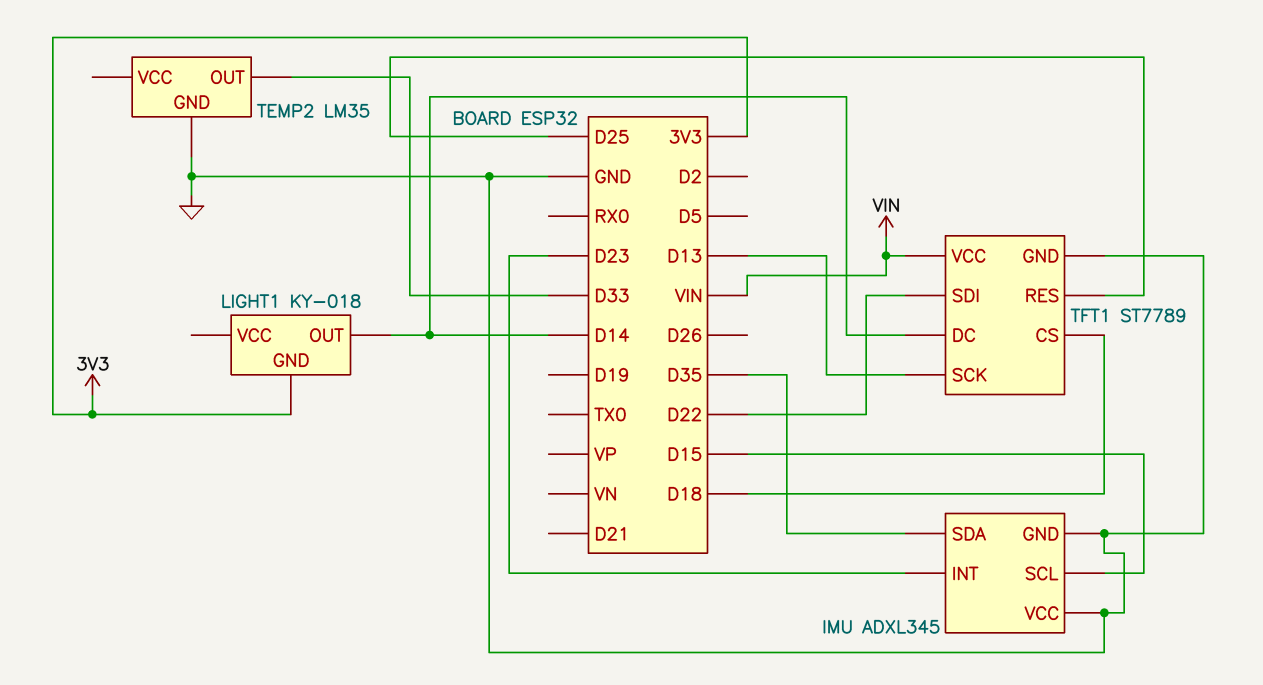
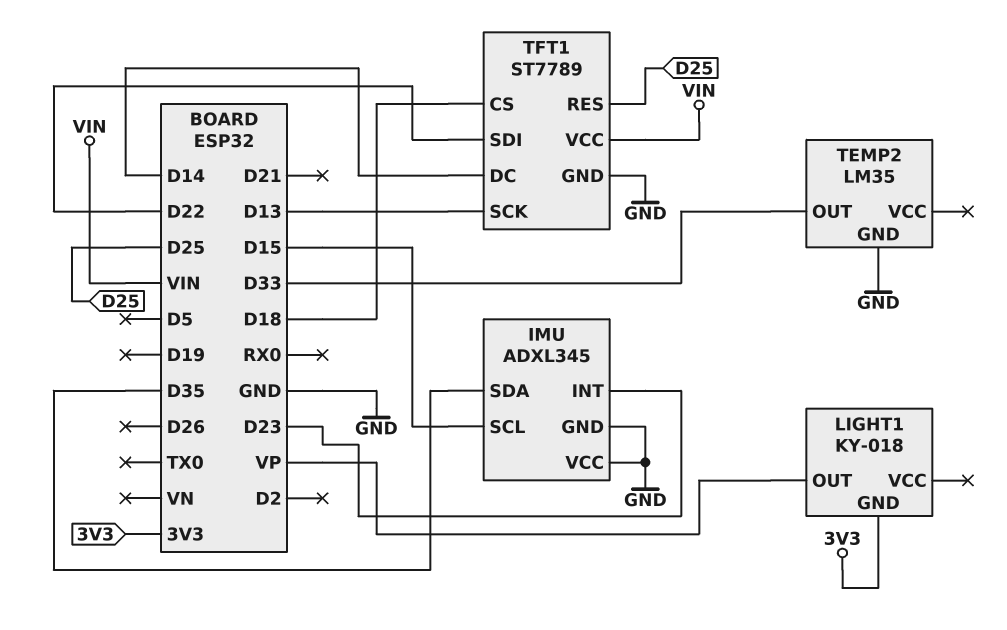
LIGHT1 pin OUT: D14 -> VP

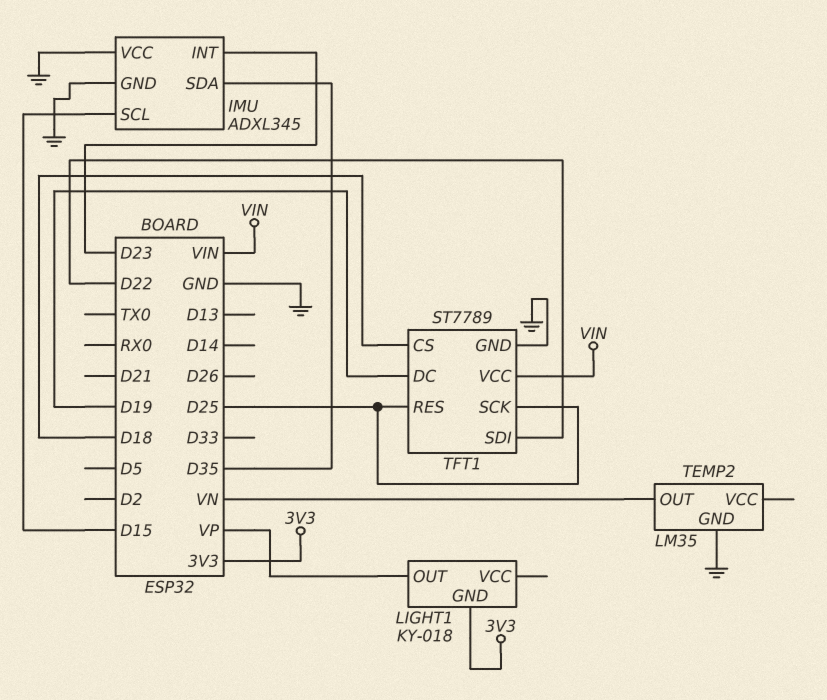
TEMP2 pin OUT: D33 -> VN
TFT1 pin DC: D14 -> D19
TFT1 pin SCK: D13 -> D25

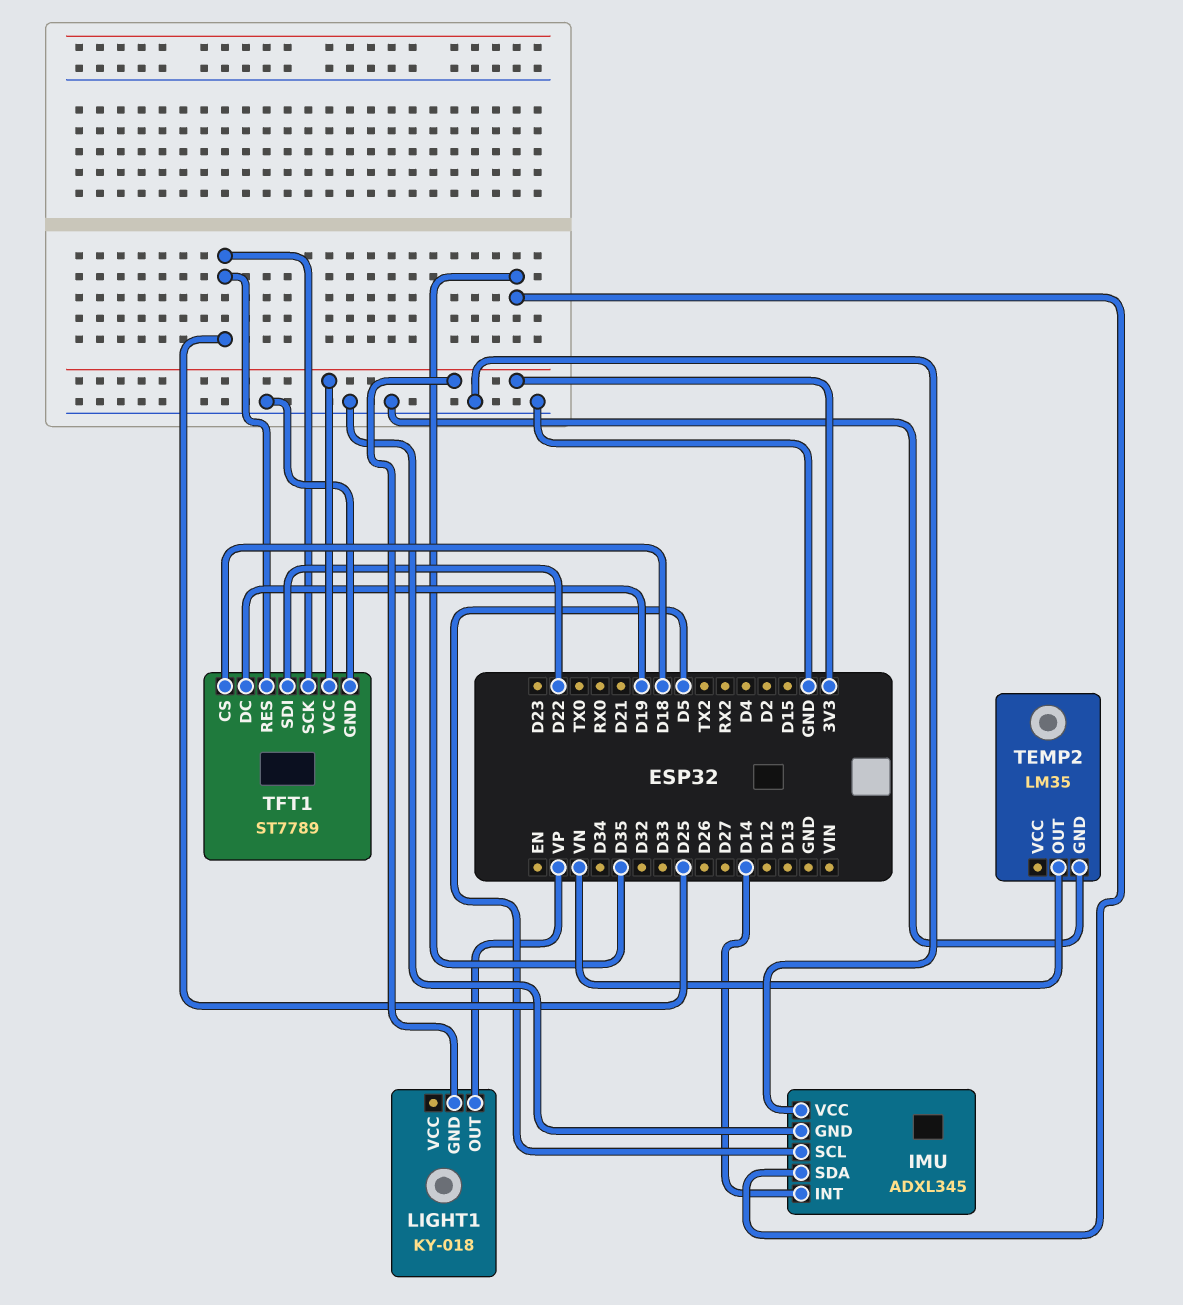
IMU pin INT: D23 -> D14
IMU pin SCL: D15 -> D5
TFT1 pin VCC: VIN -> 3V3

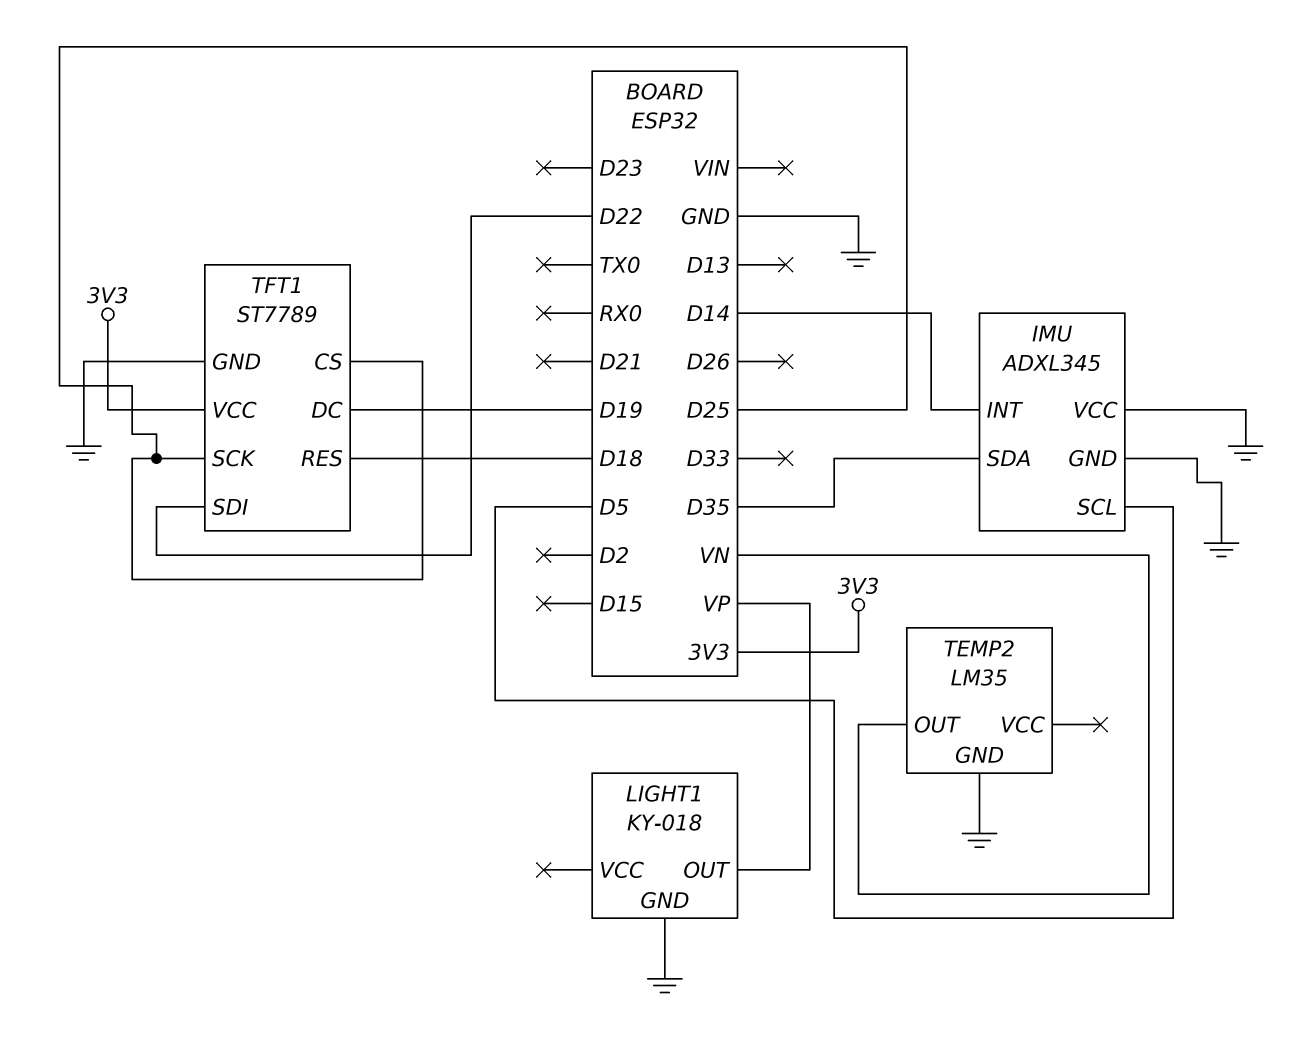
LIGHT1 pin GND: 3V3 -> GND
TFT1 pin CS: D18 -> D25
TFT1 pin RES: D25 -> D18

